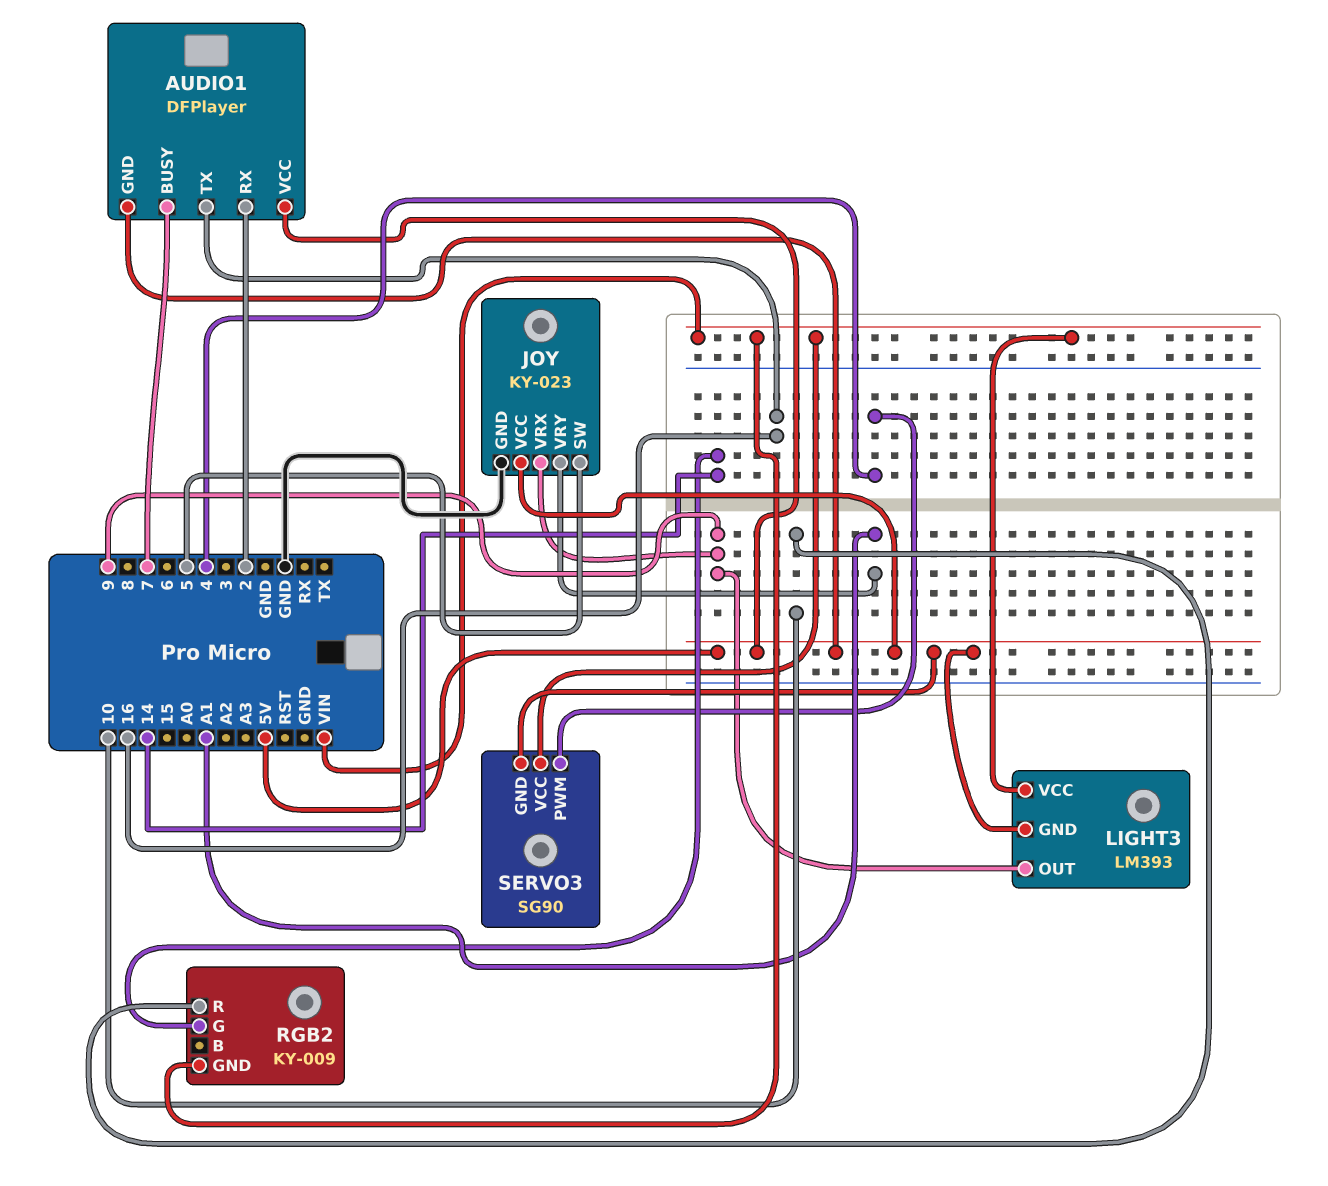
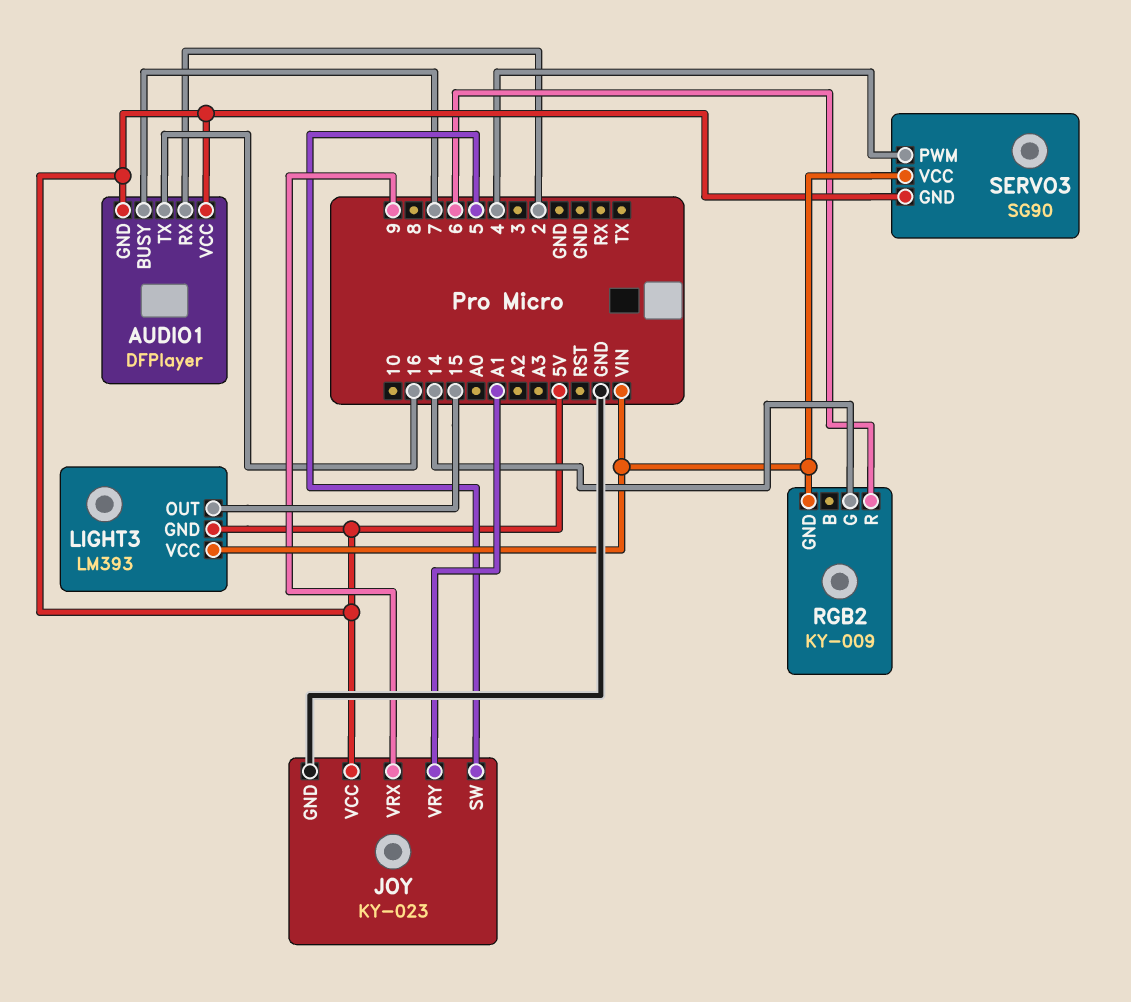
LIGHT3 pin OUT: 9 -> 15
RGB2 pin R: 10 -> 6

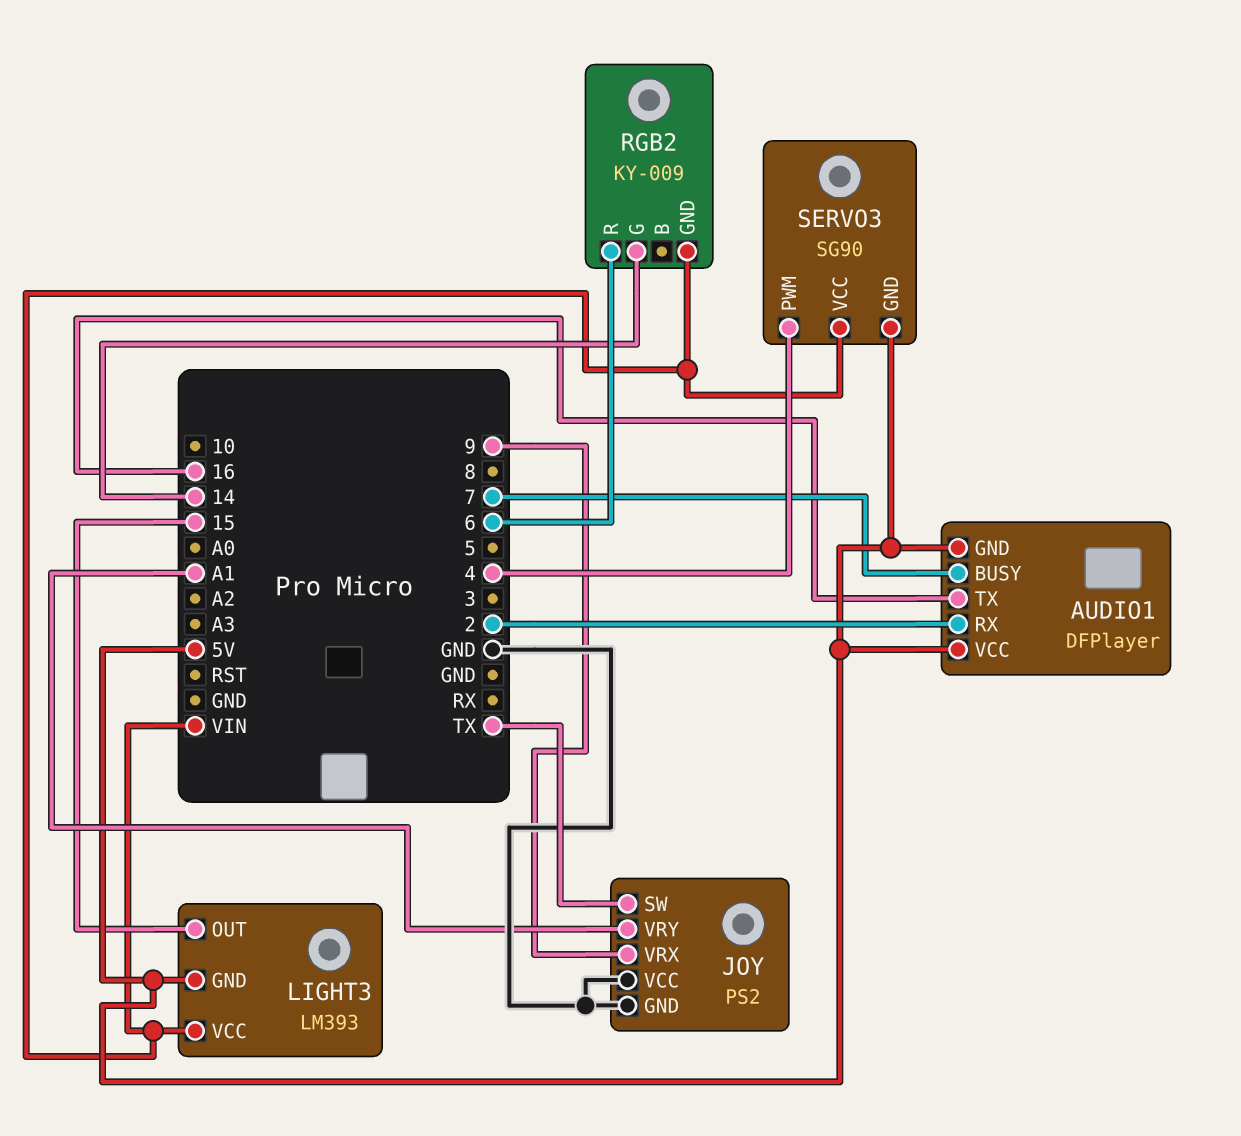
JOY: KY-023 -> PS2
JOY pin SW: 5 -> TX
JOY pin VCC: 5V -> GND

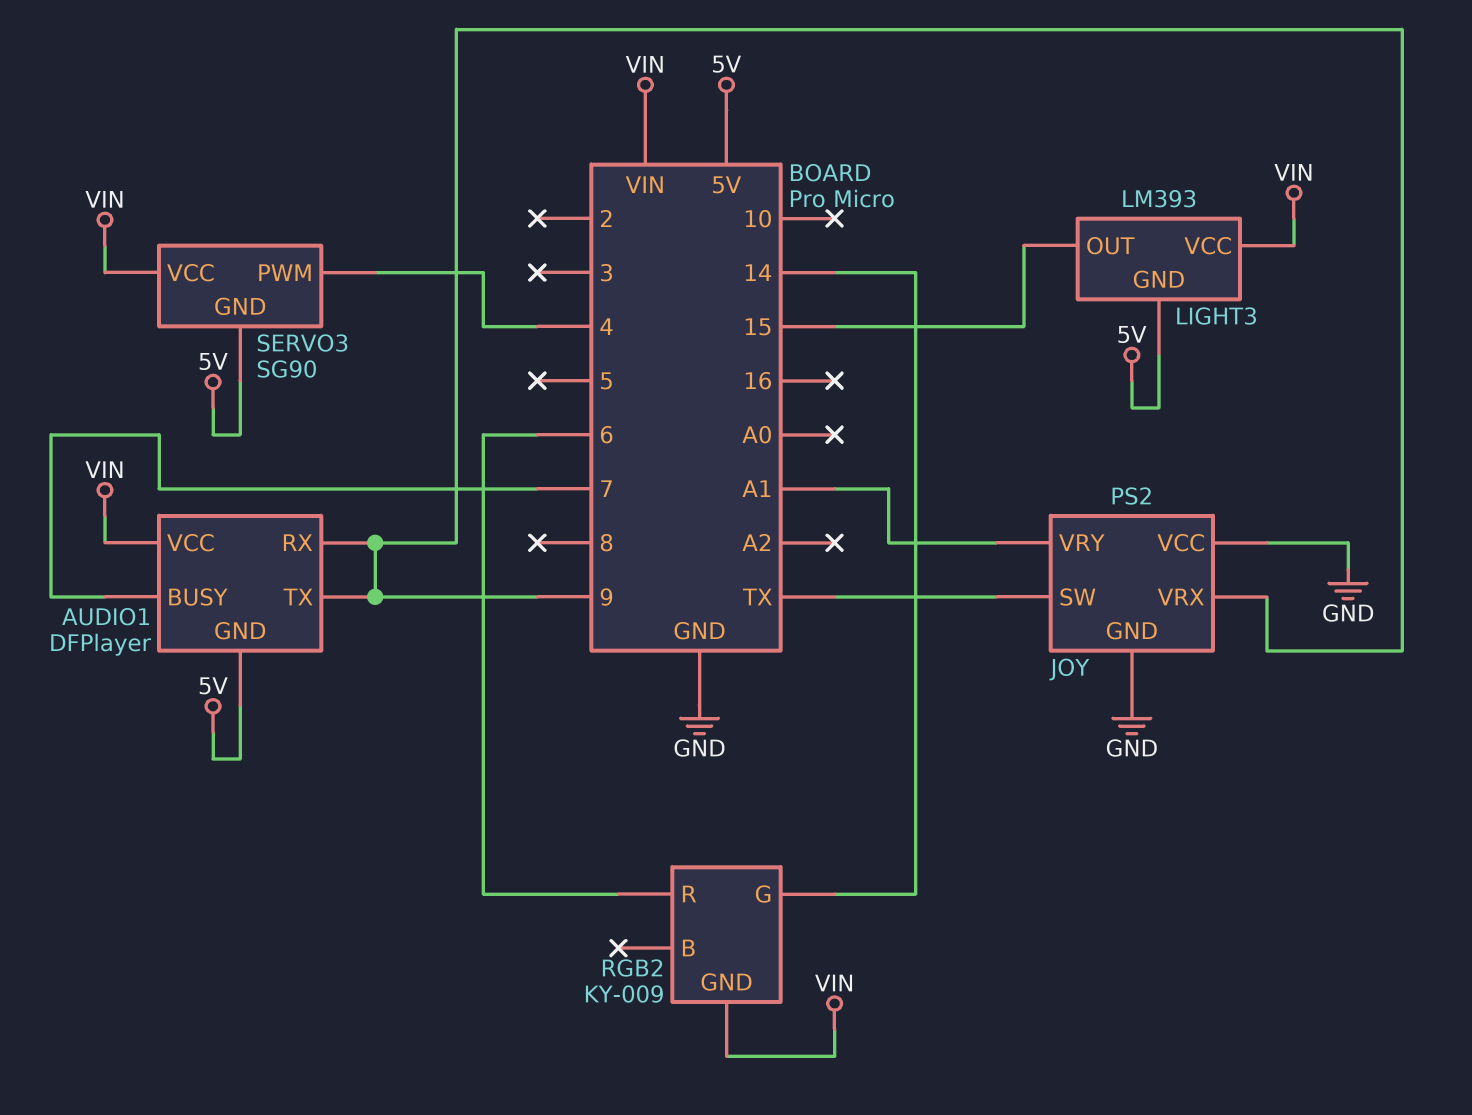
AUDIO1 pin RX: 2 -> 9
AUDIO1 pin TX: 16 -> 9
AUDIO1 pin VCC: 5V -> VIN

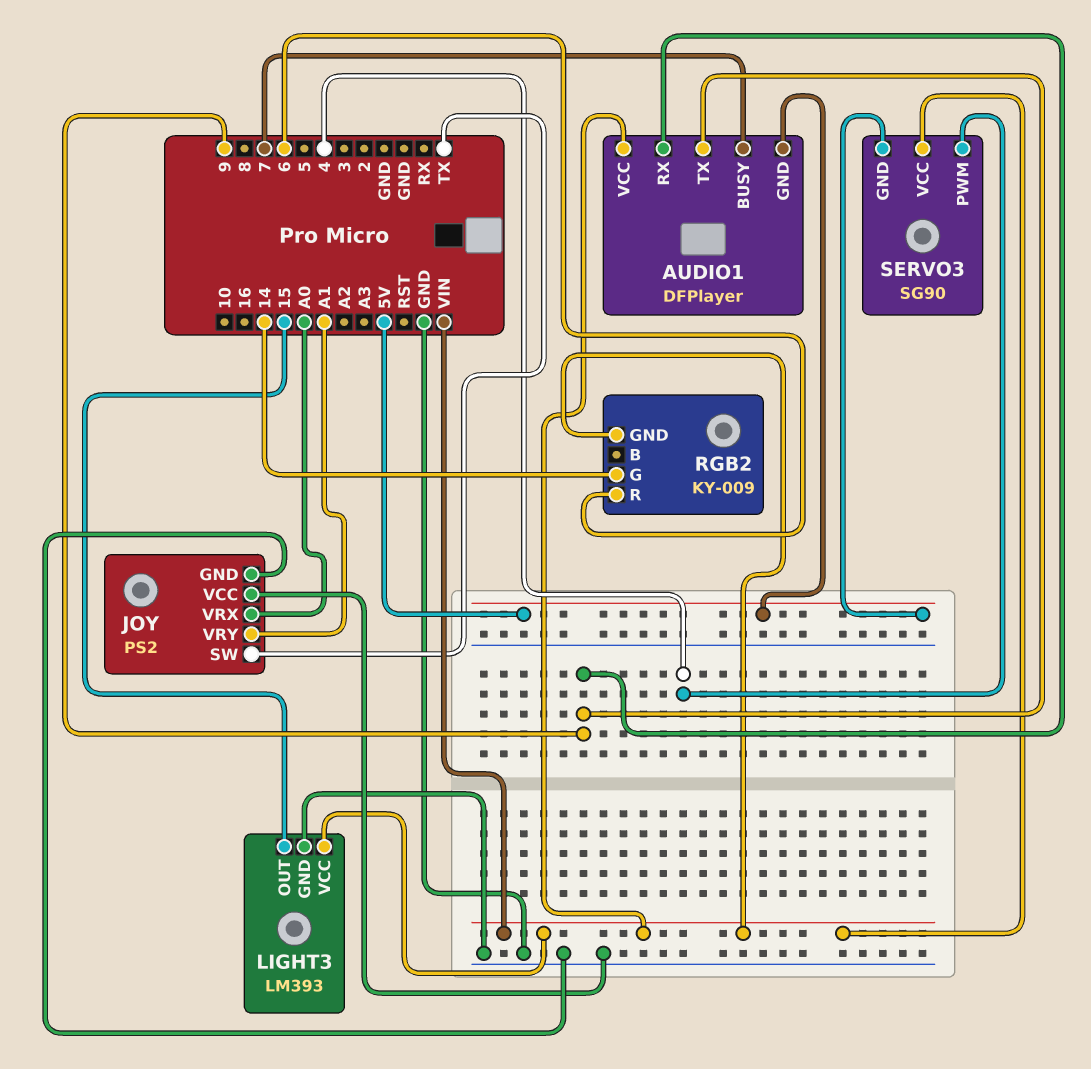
JOY pin VRX: 9 -> A0
LIGHT3 pin GND: 5V -> GND

